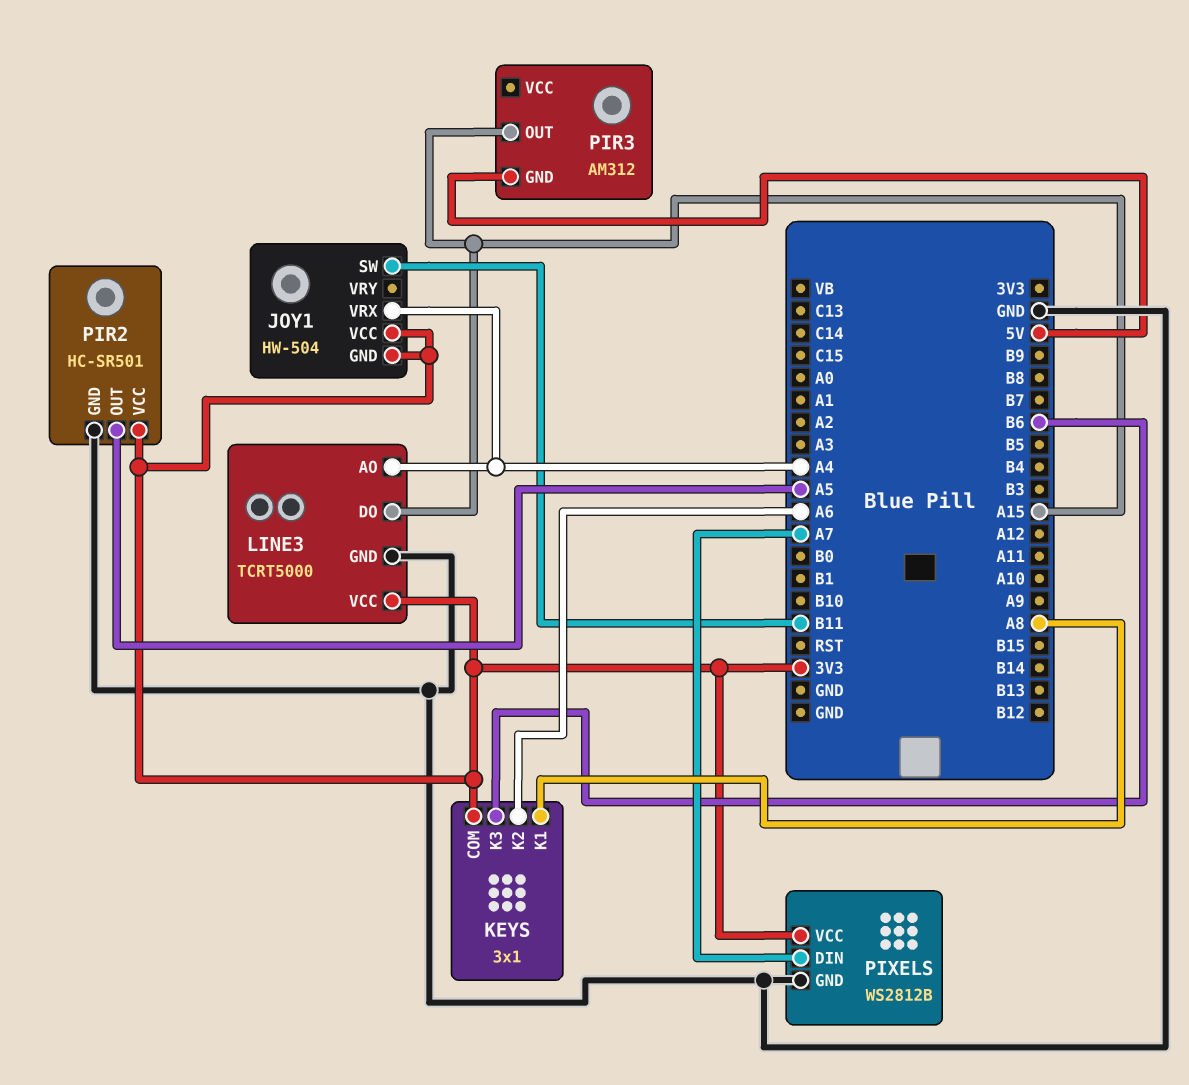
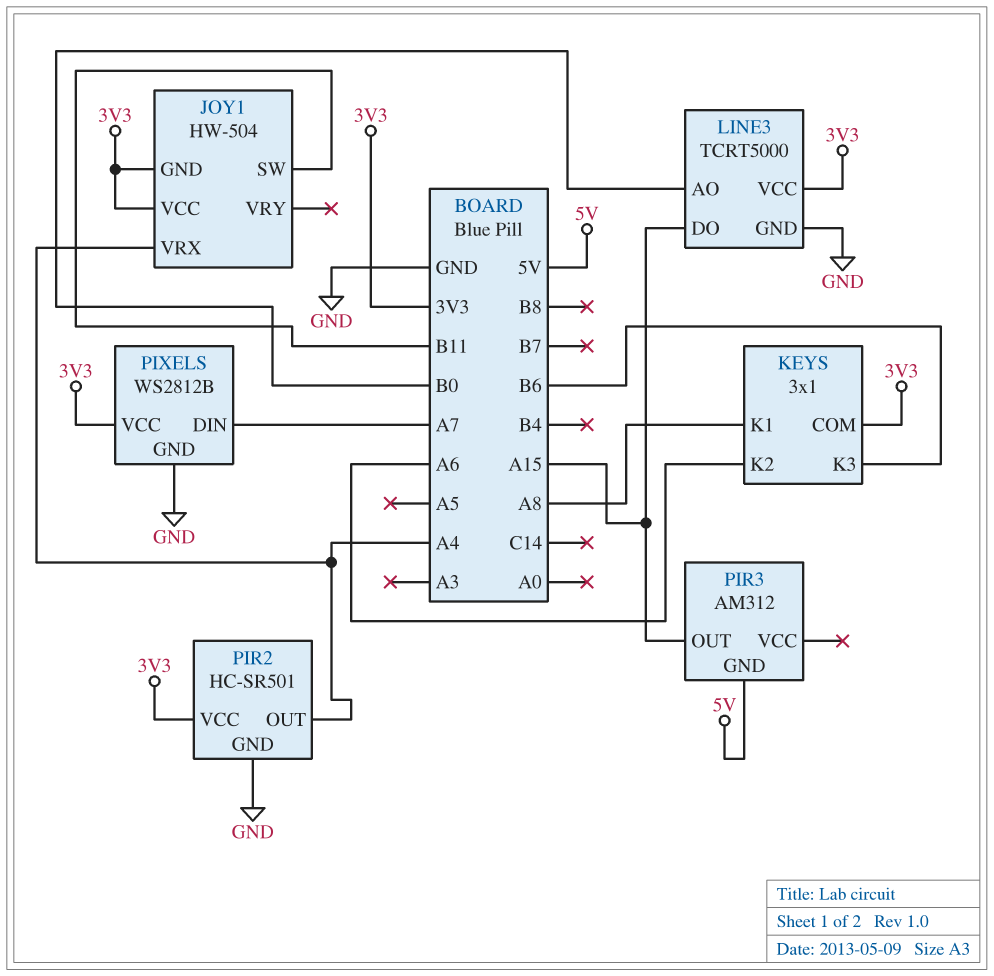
LINE3 pin AO: A4 -> B0
PIR2 pin OUT: A5 -> A4

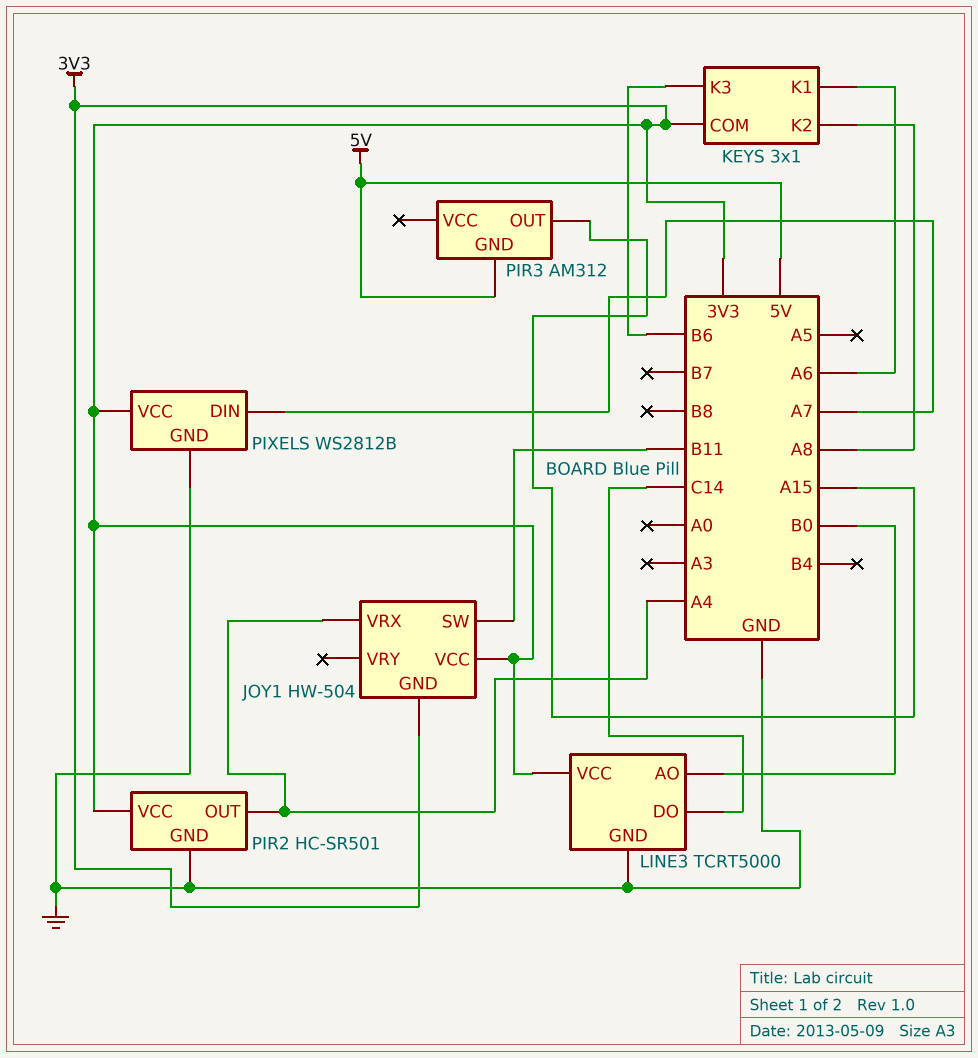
KEYS pin K1: A8 -> A6
KEYS pin K2: A6 -> A8
LINE3 pin DO: A15 -> C14

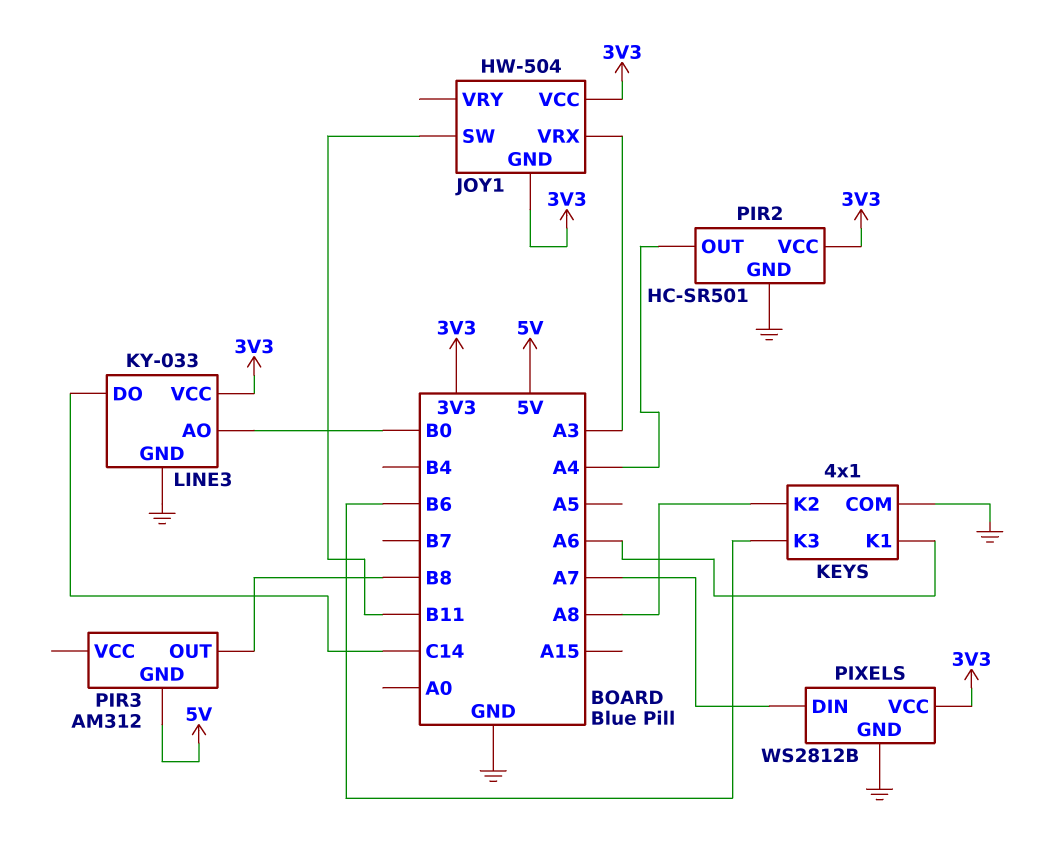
JOY1 pin VRX: A4 -> A3
KEYS: 3x1 -> 4x1
KEYS pin COM: 3V3 -> GND
LINE3: TCRT5000 -> KY-033
PIR3 pin OUT: A15 -> B8

